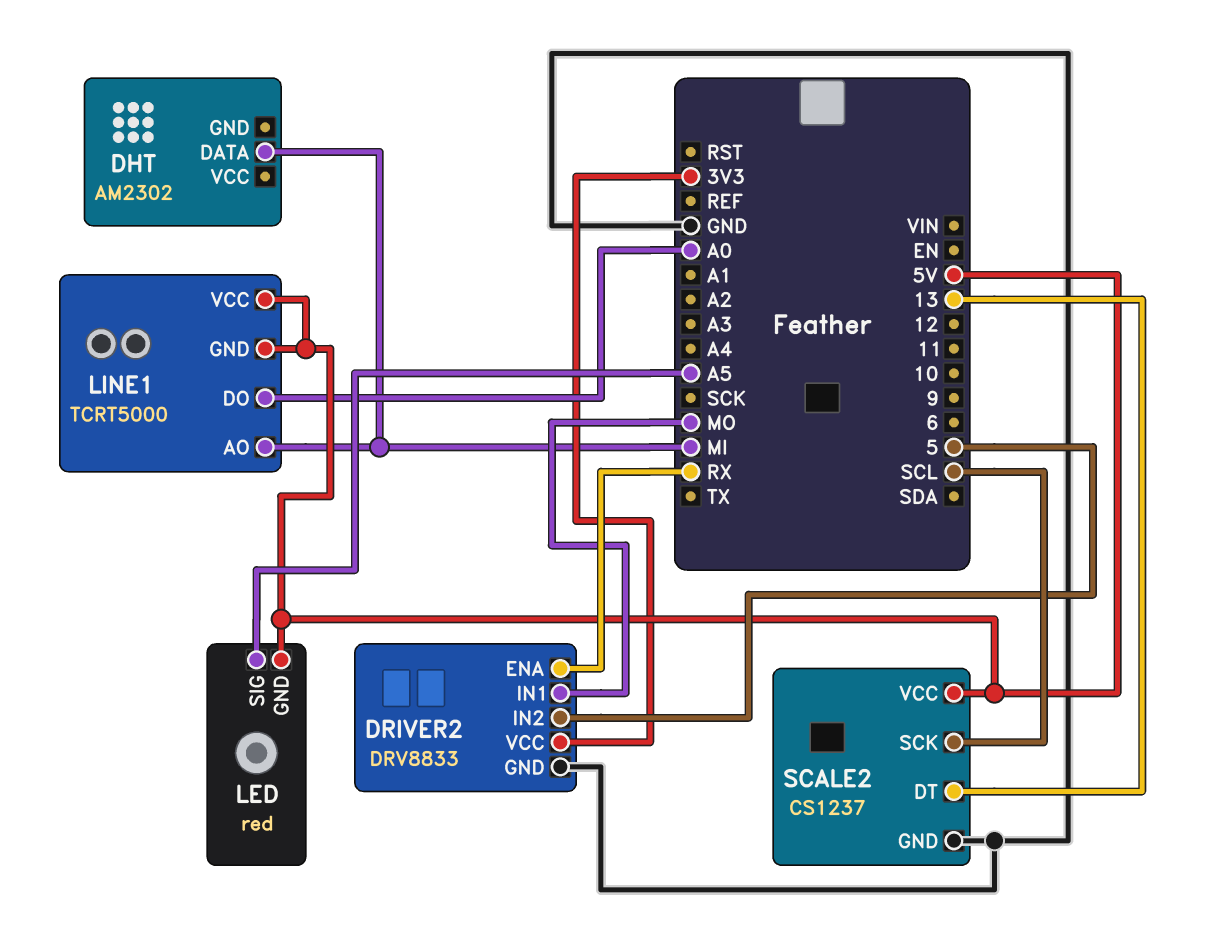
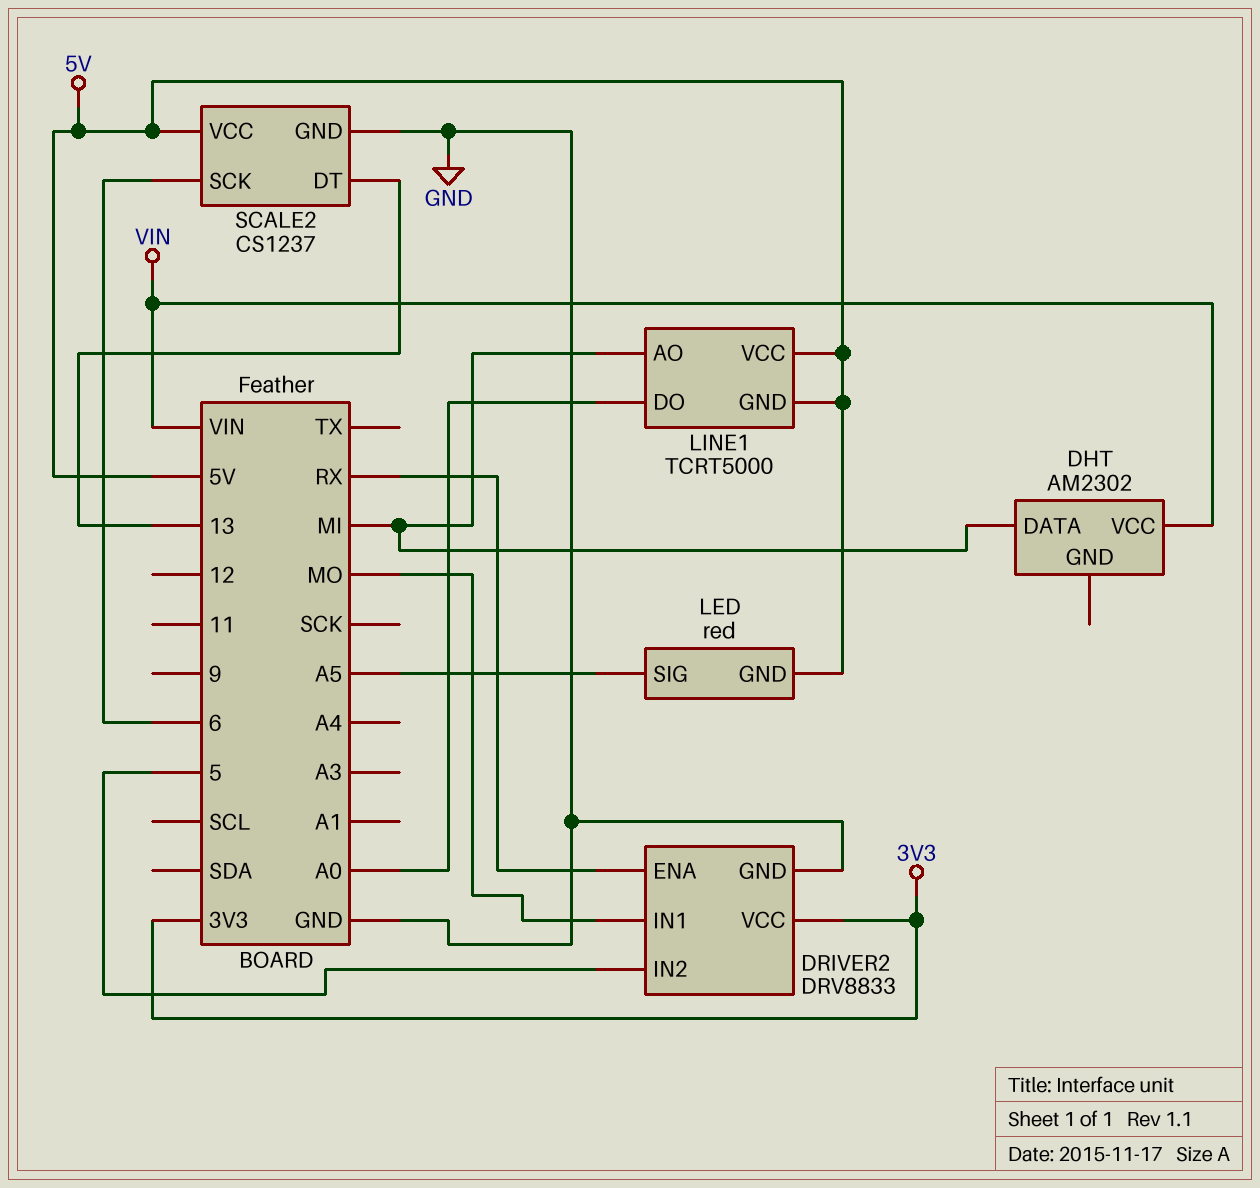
DHT pin VCC: none -> VIN
SCALE2 pin SCK: SCL -> 6

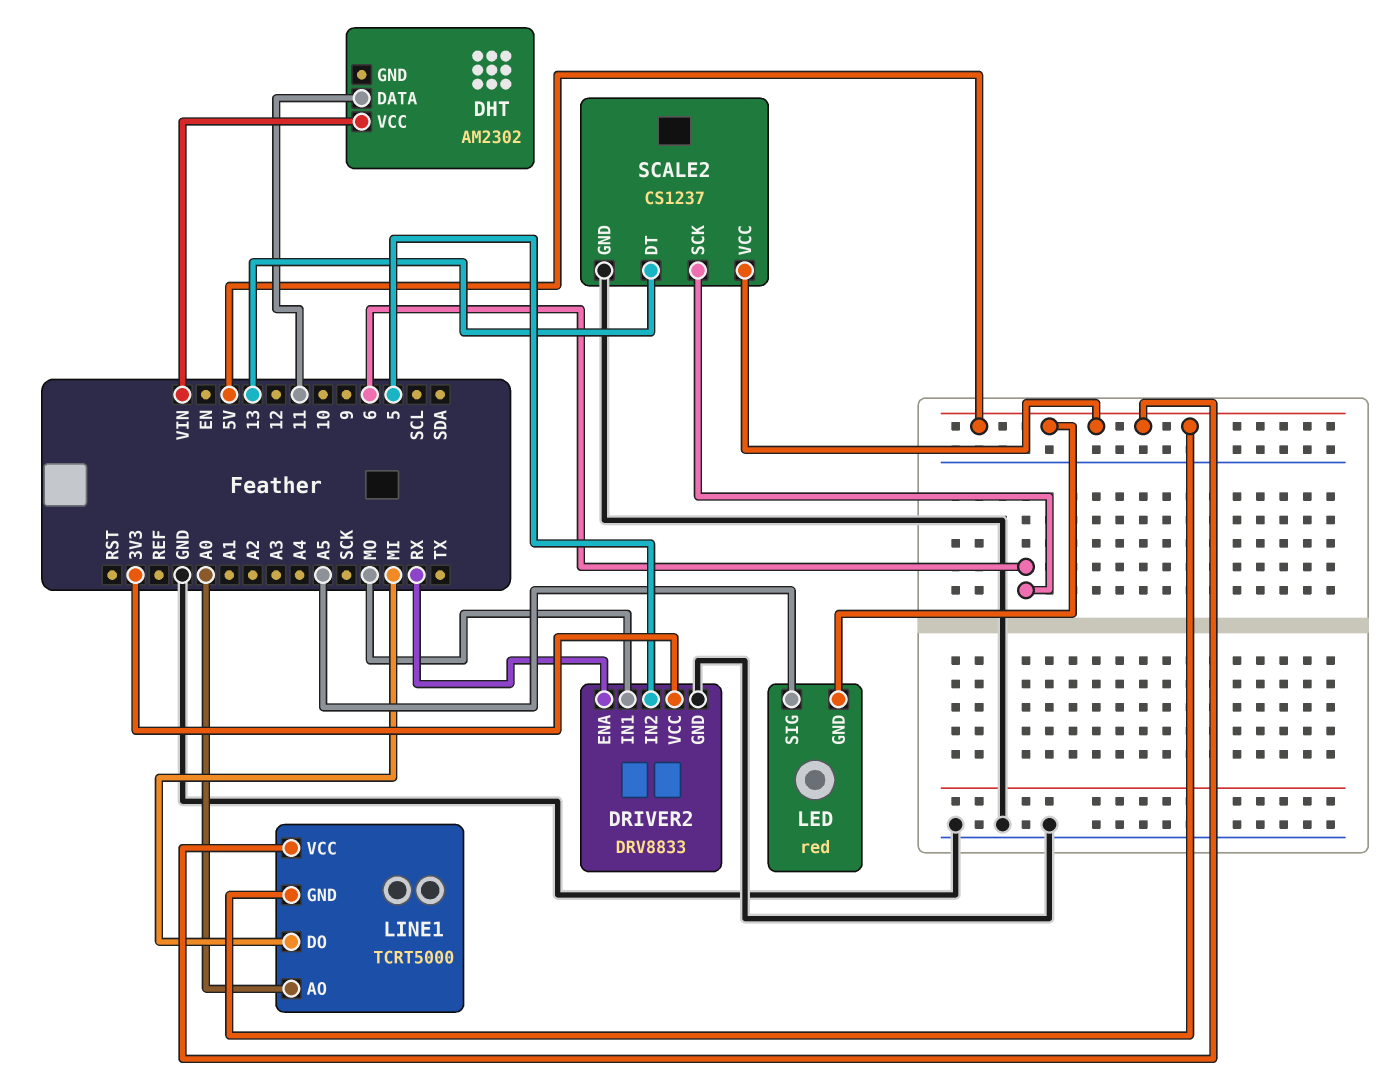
DHT pin DATA: MI -> 11
LINE1 pin AO: MI -> A0
LINE1 pin DO: A0 -> MI

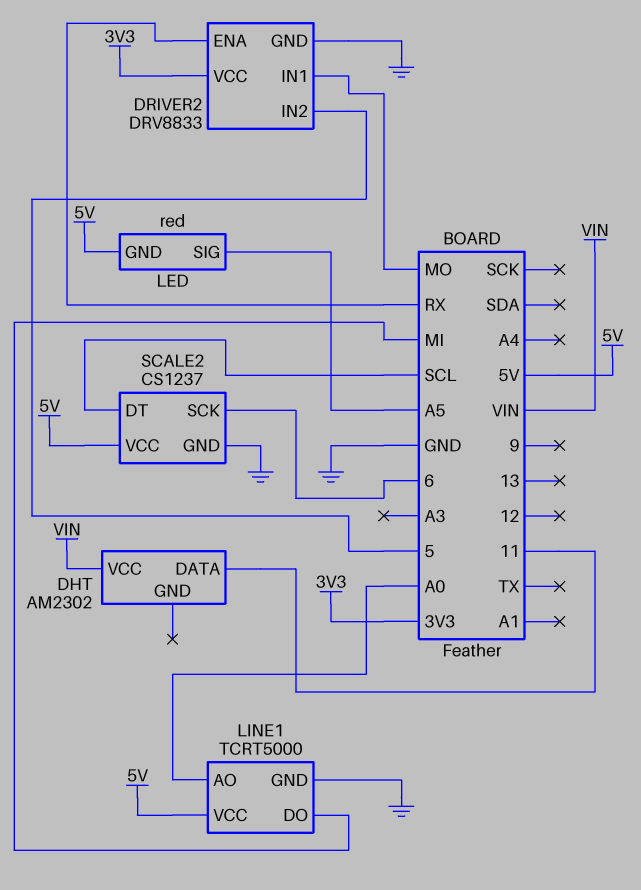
LINE1 pin GND: 5V -> GND
SCALE2 pin DT: 13 -> SCL

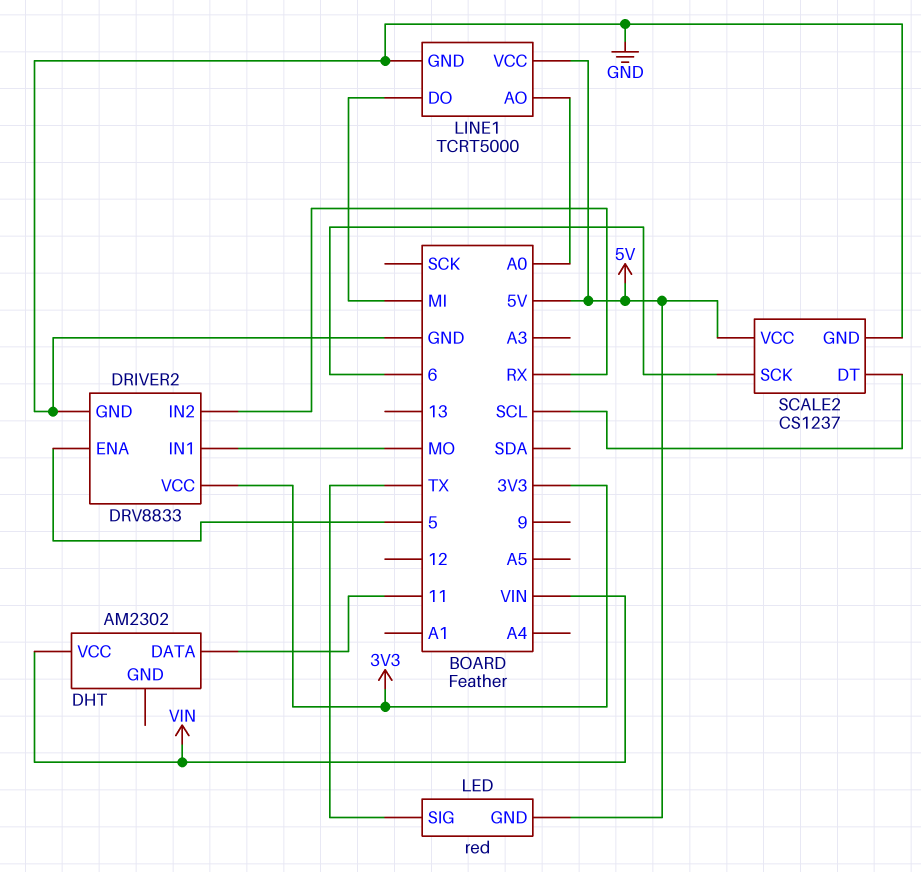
DRIVER2 pin ENA: RX -> 5
DRIVER2 pin IN2: 5 -> RX
LED pin SIG: A5 -> TX

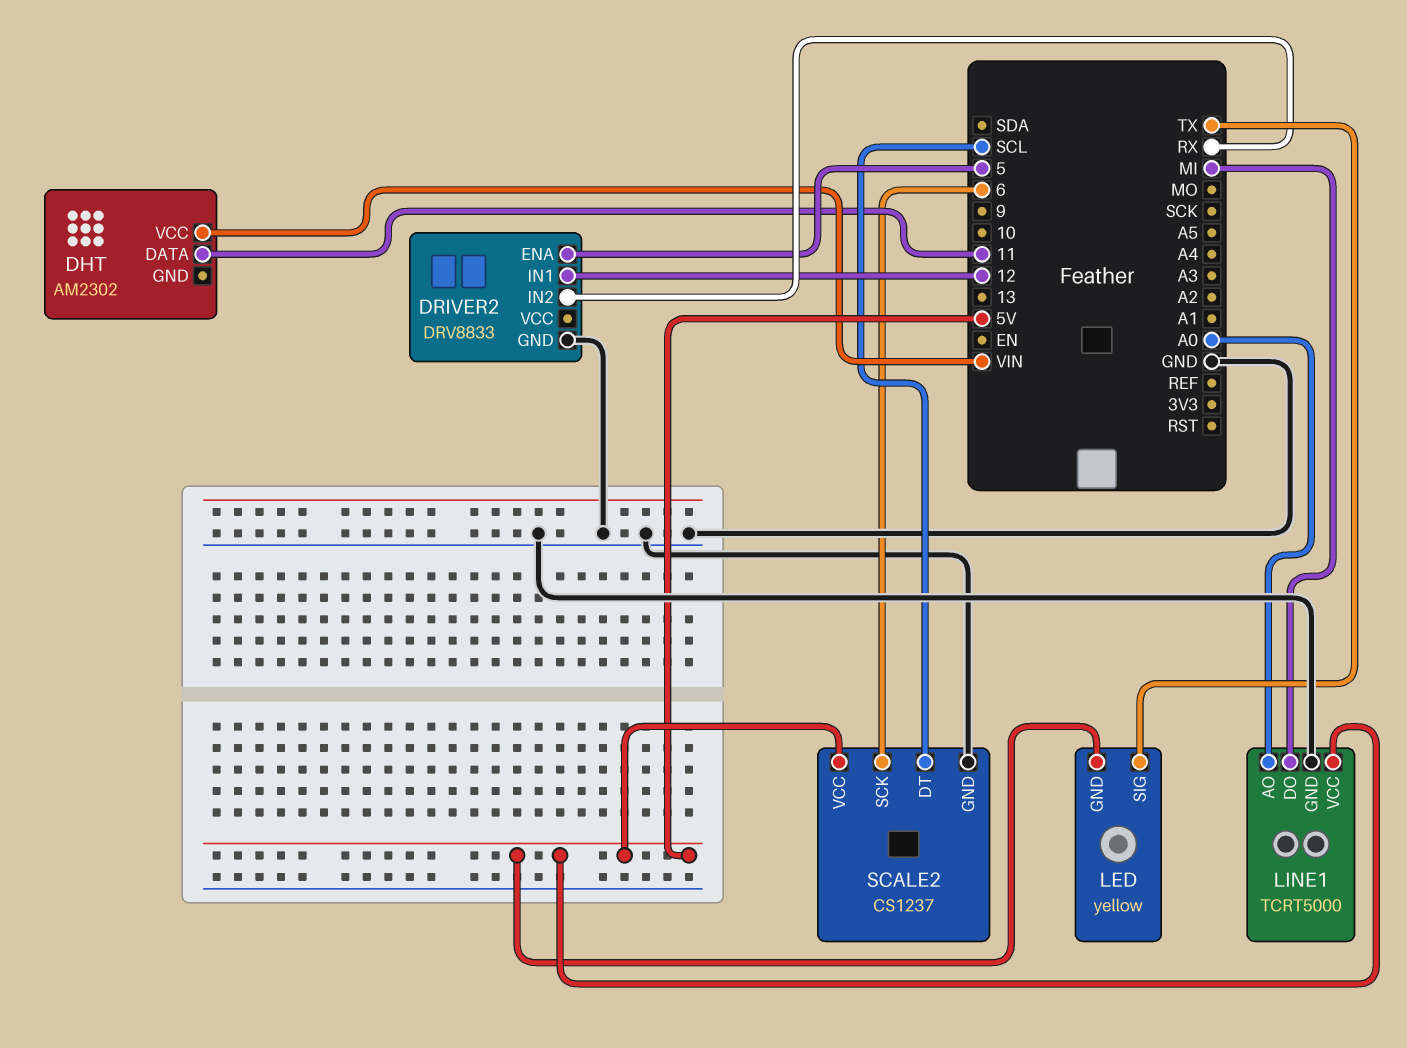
DRIVER2 pin IN1: MO -> 12
DRIVER2 pin VCC: 3V3 -> none
LED: red -> yellow

